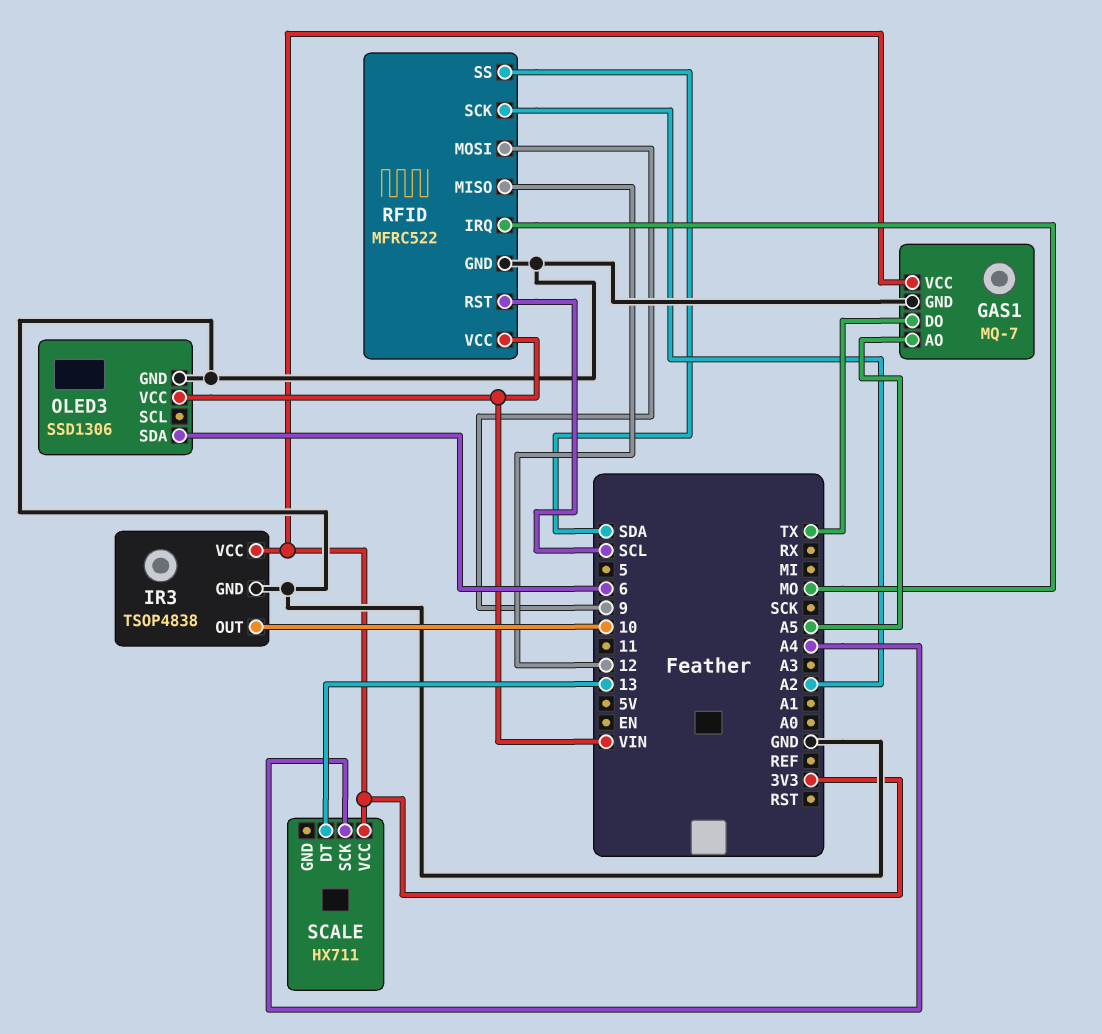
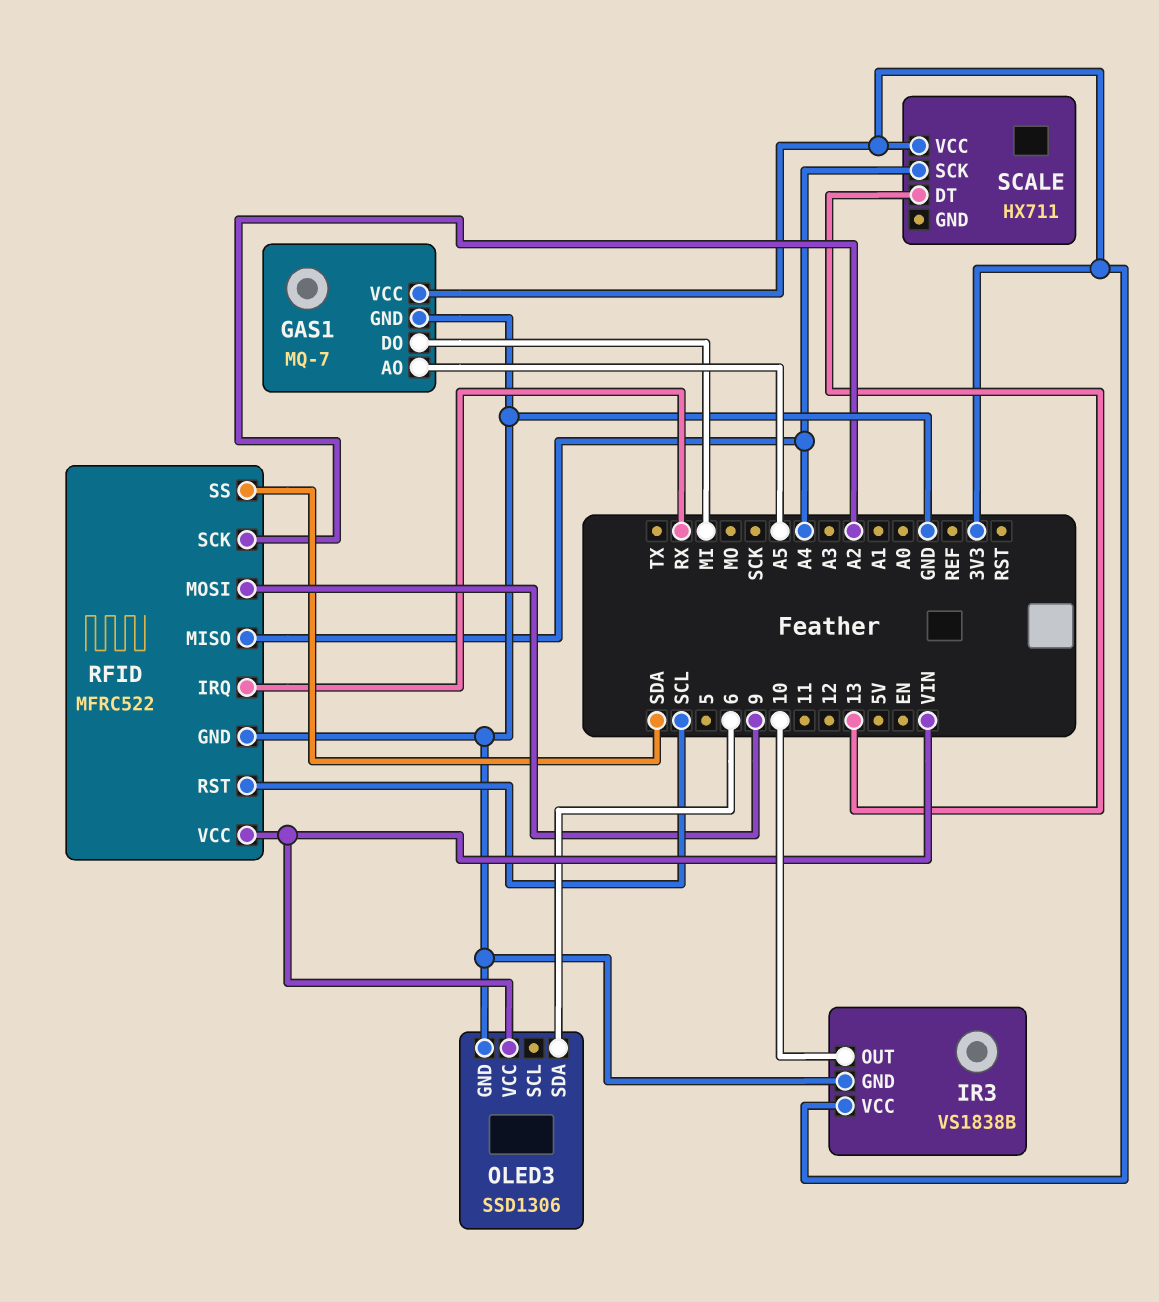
GAS1 pin DO: TX -> MI
IR3: TSOP4838 -> VS1838B
RFID pin IRQ: MO -> RX
RFID pin MISO: 12 -> A4

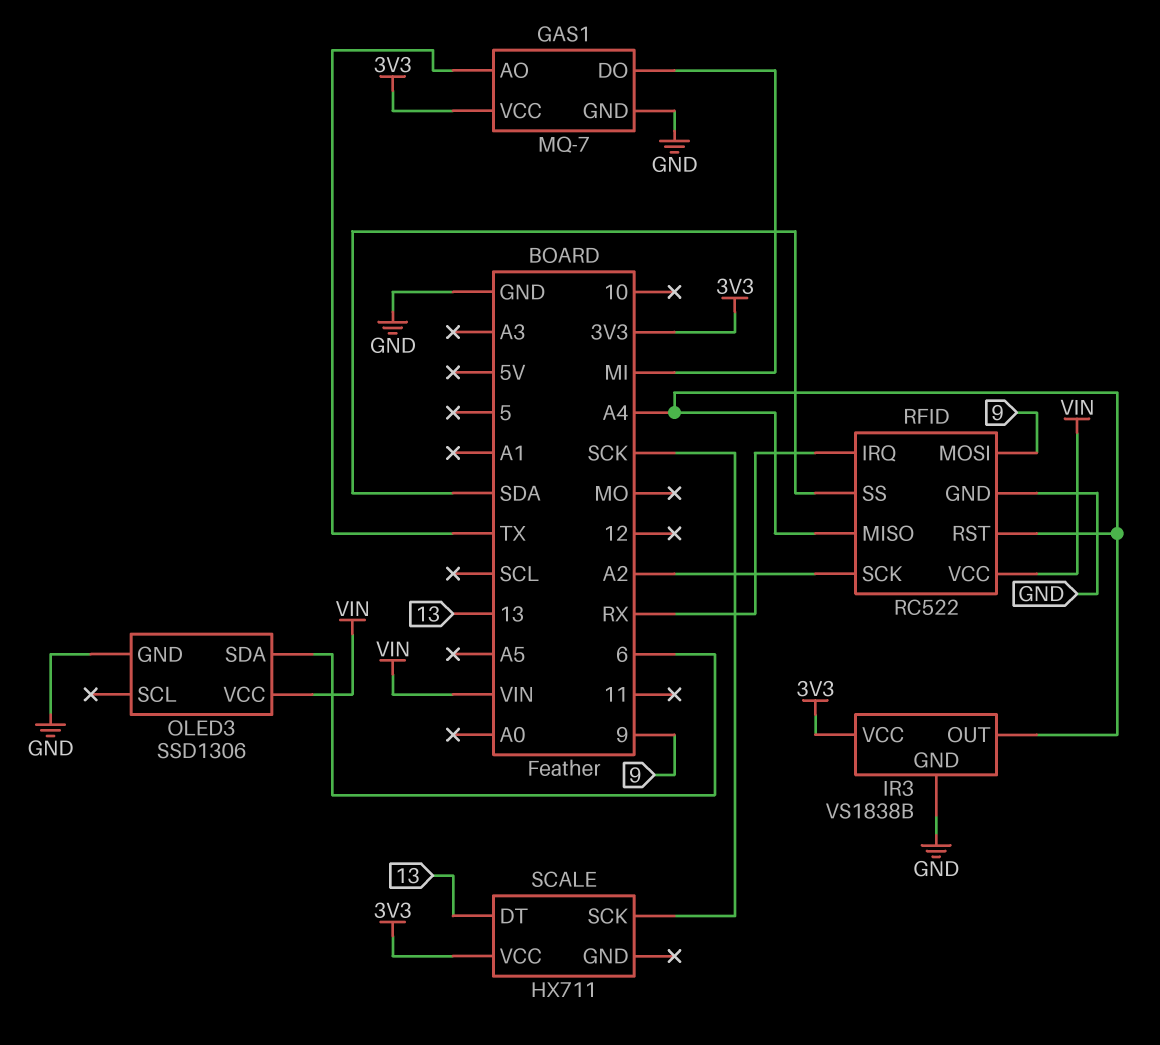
GAS1 pin AO: A5 -> TX
IR3 pin OUT: 10 -> A4
RFID: MFRC522 -> RC522
RFID pin RST: SCL -> A4
SCALE pin SCK: A4 -> SCK

